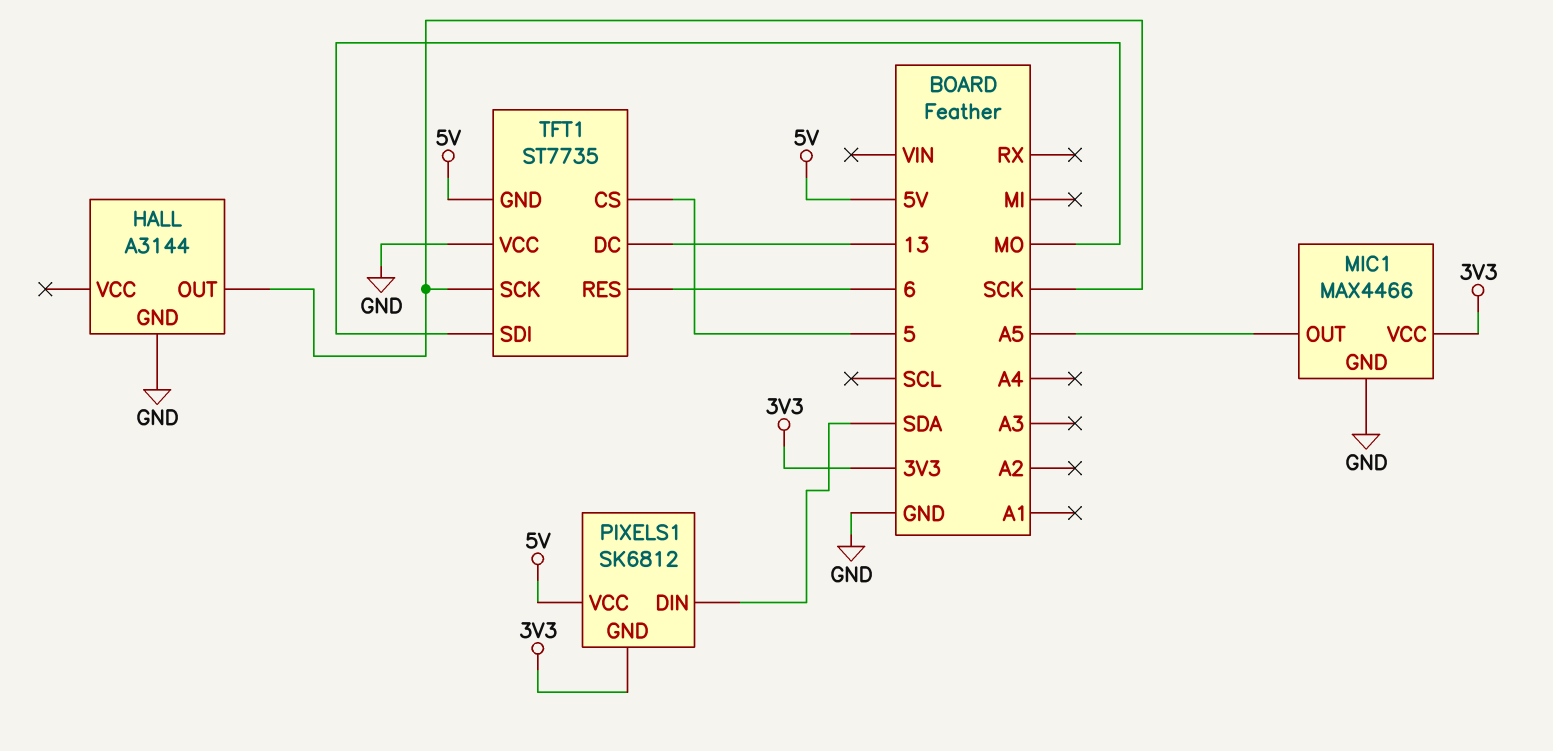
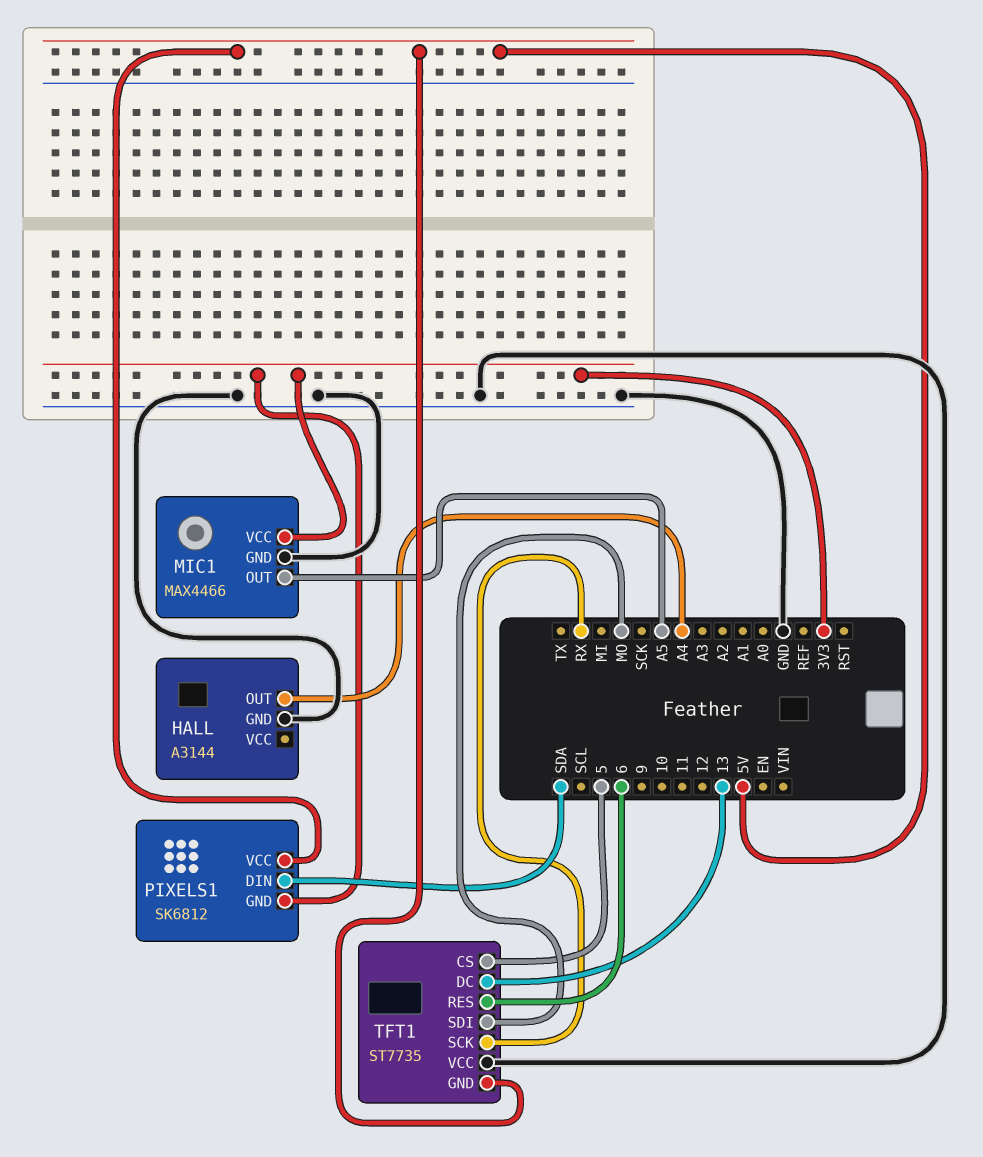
HALL pin OUT: SCK -> A4
TFT1 pin SCK: SCK -> RX

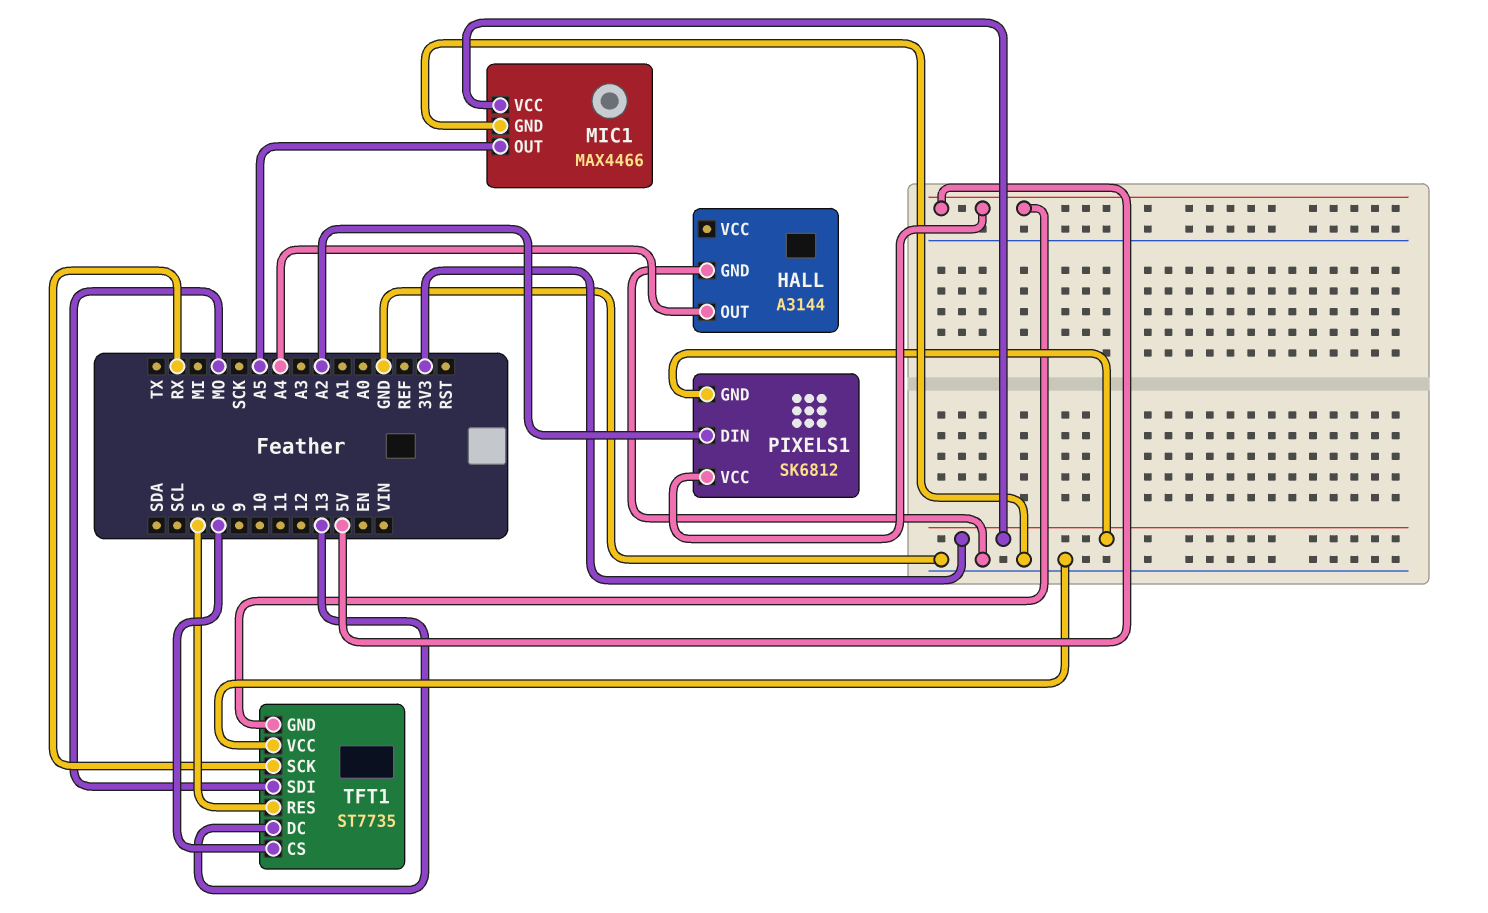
PIXELS1 pin DIN: SDA -> A2
TFT1 pin CS: 5 -> 6
TFT1 pin RES: 6 -> 5

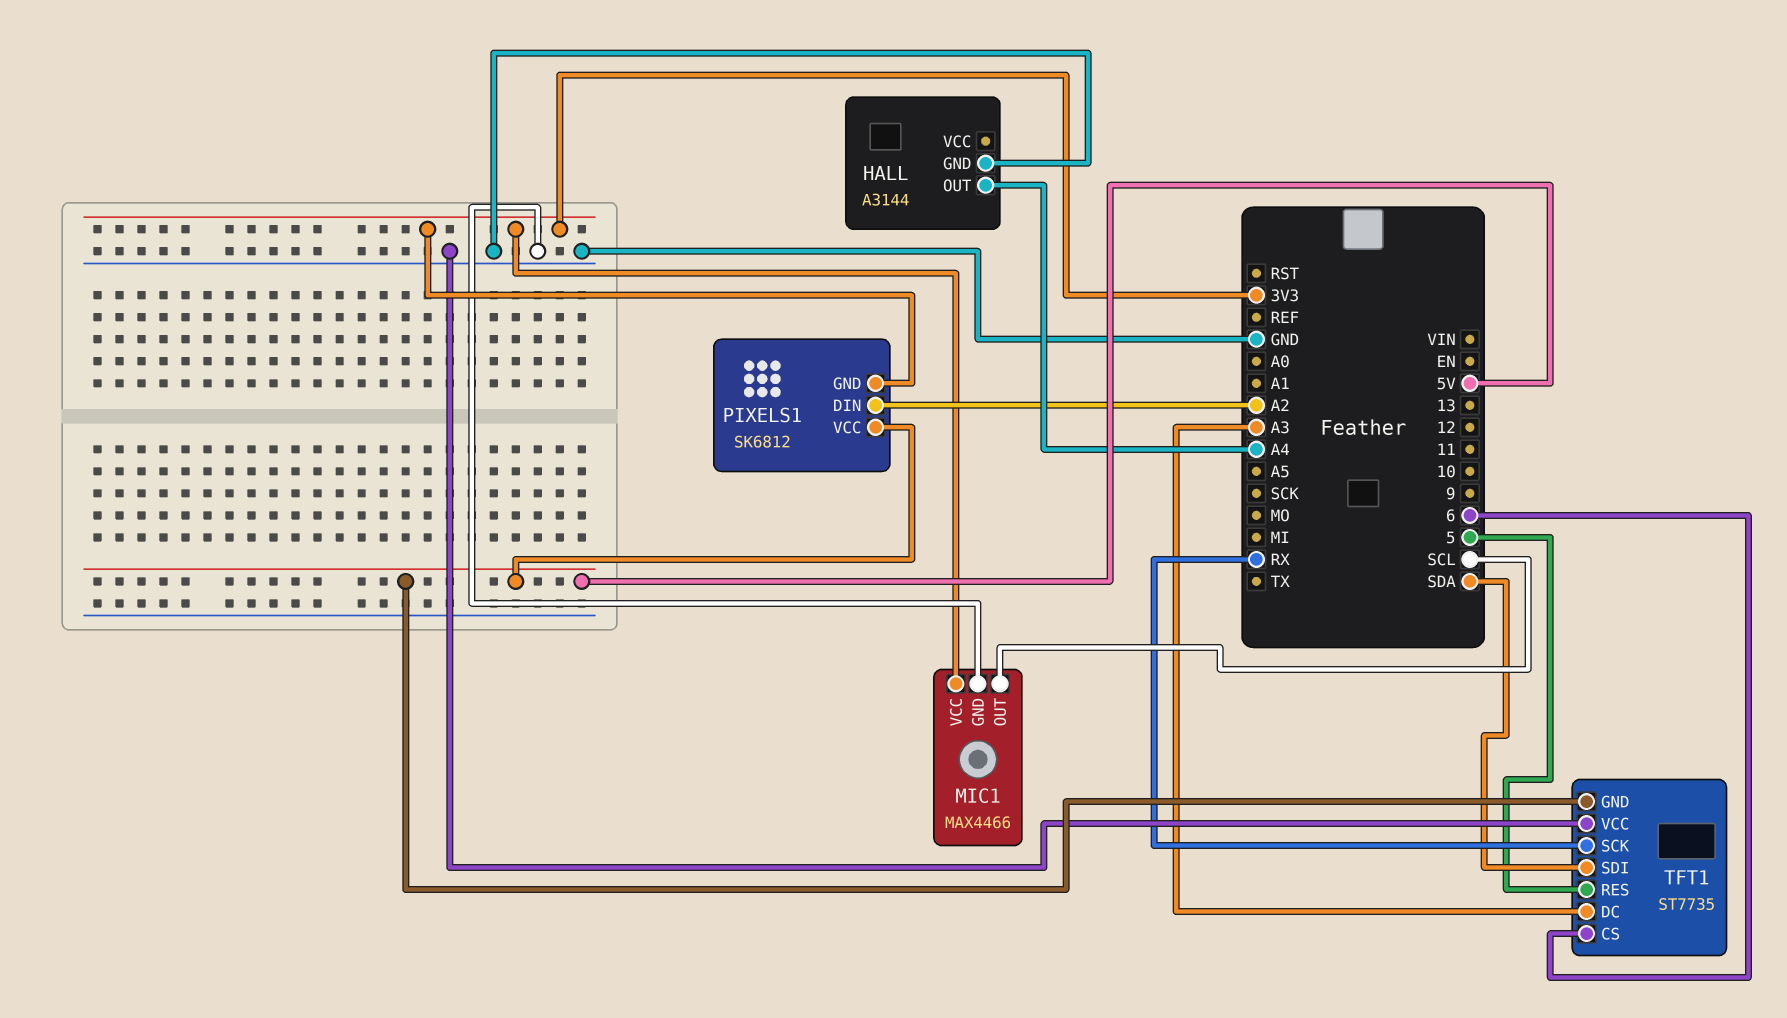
MIC1 pin OUT: A5 -> SCL
TFT1 pin DC: 13 -> A3
TFT1 pin SDI: MO -> SDA

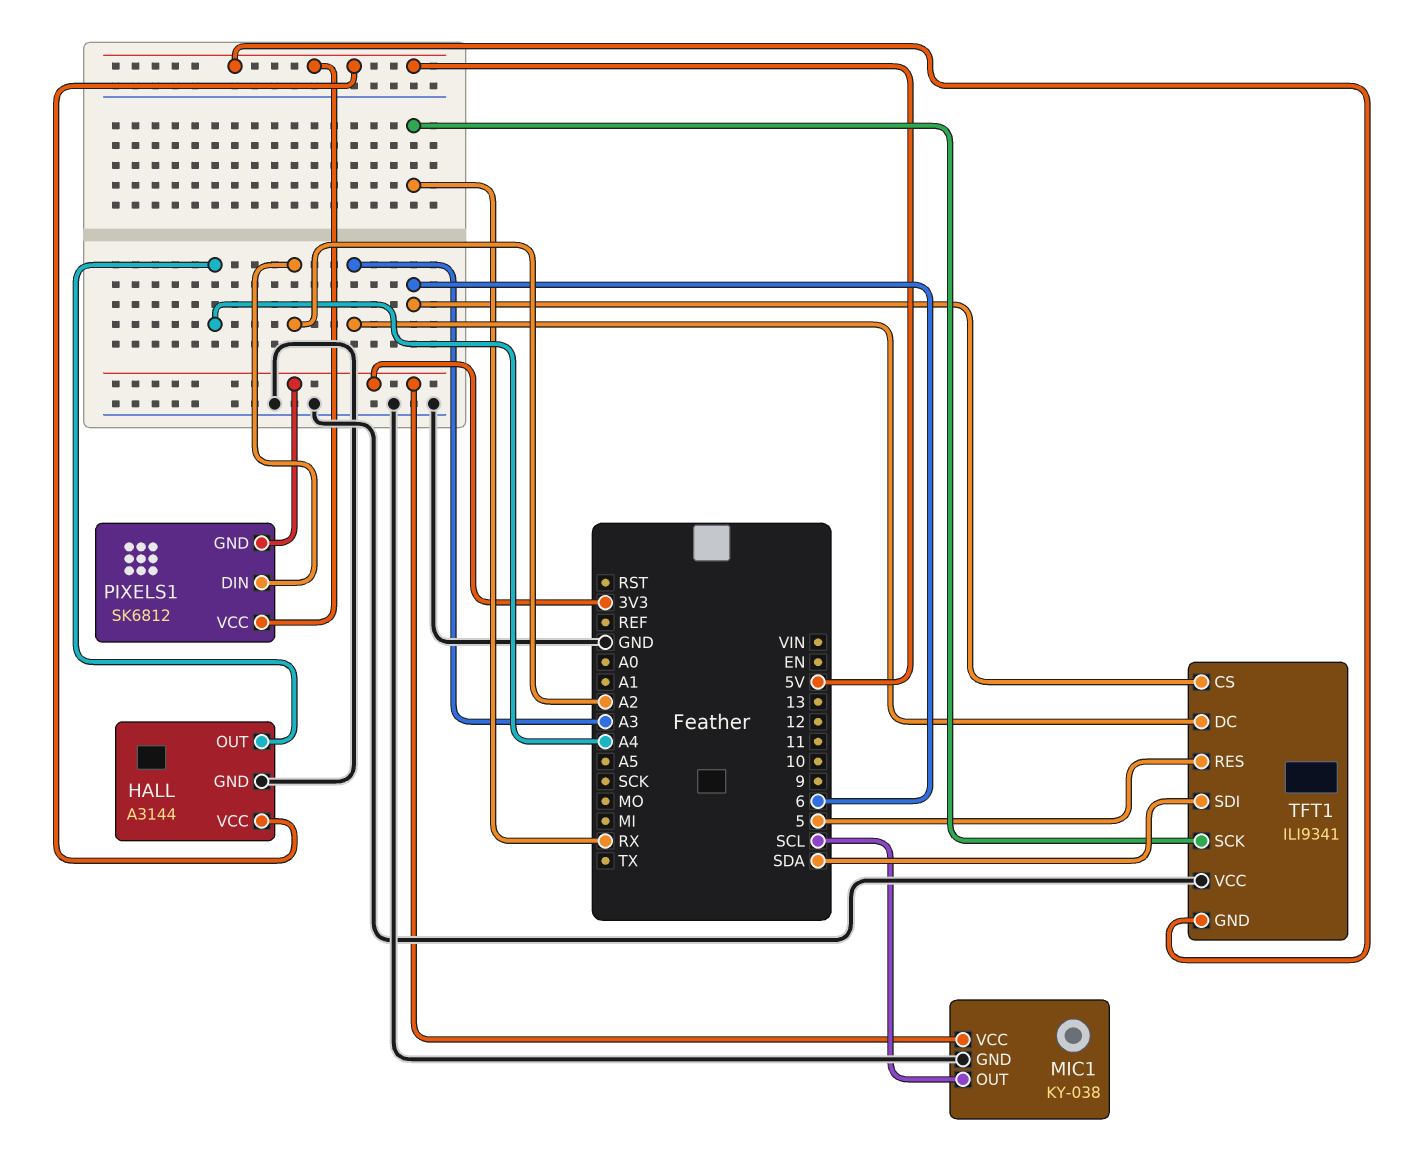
HALL pin VCC: none -> 5V
MIC1: MAX4466 -> KY-038
TFT1: ST7735 -> ILI9341

